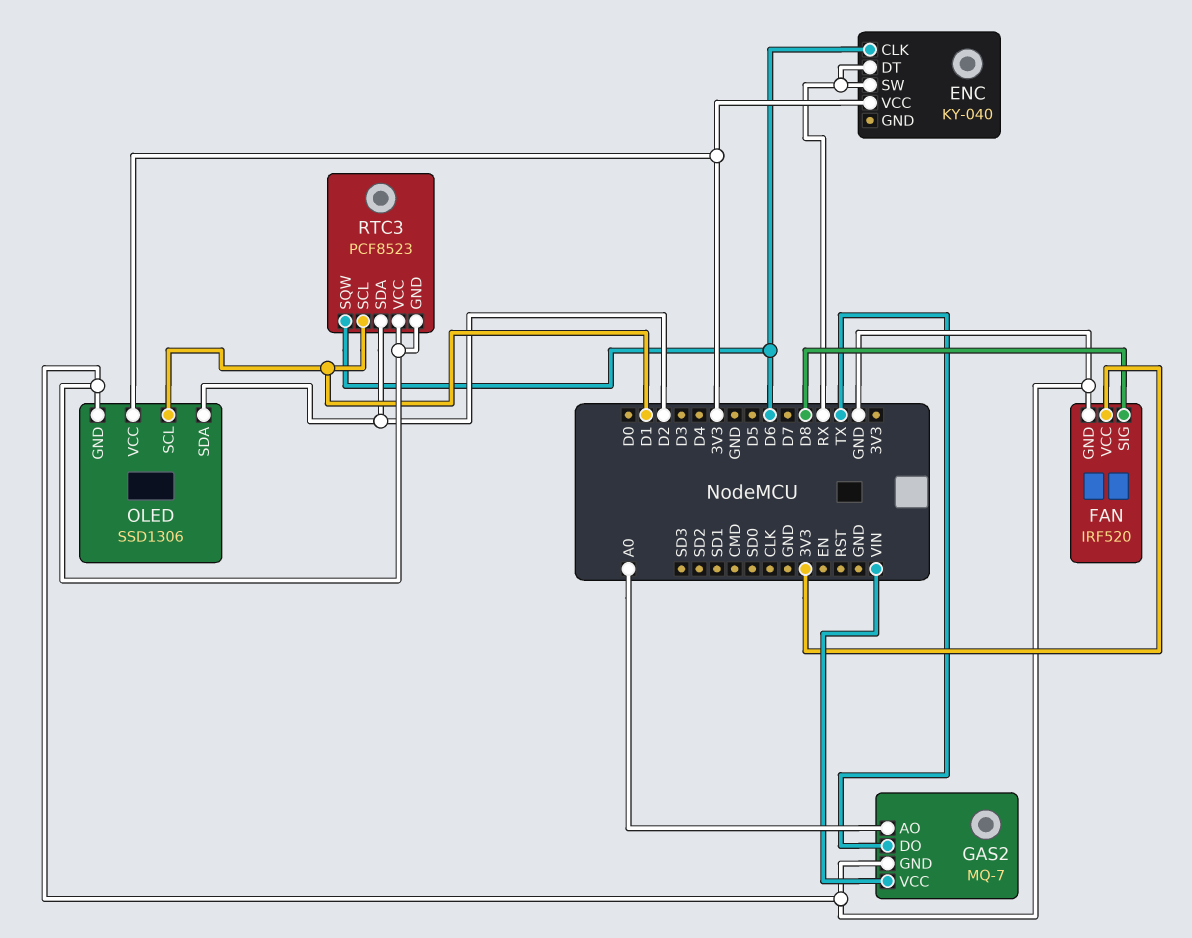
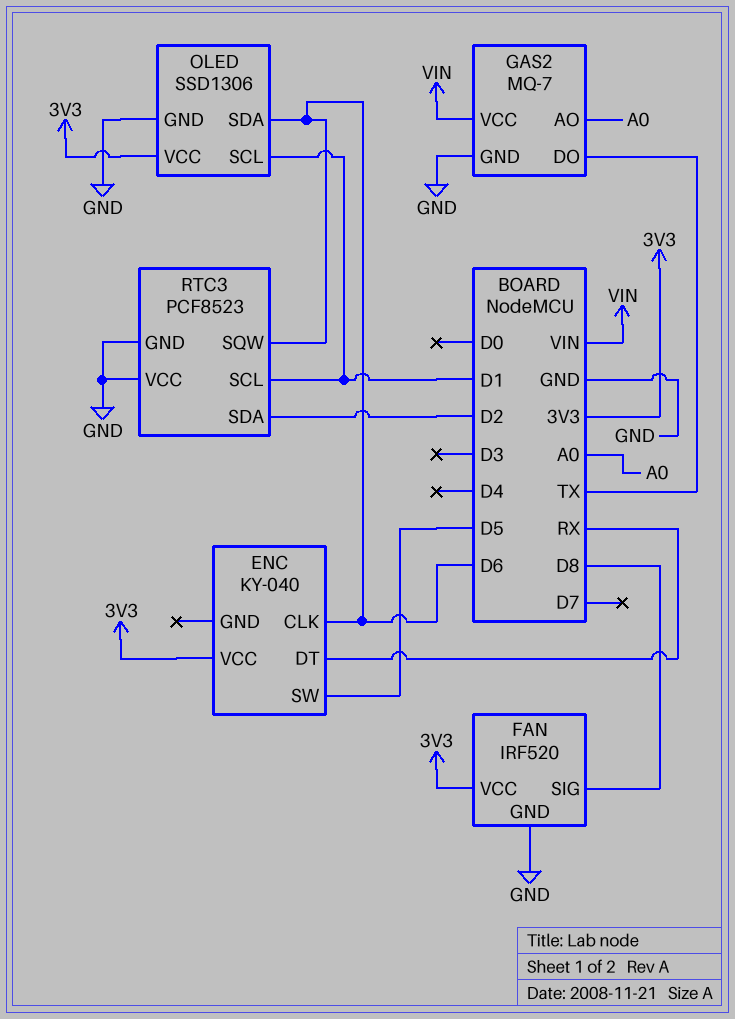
ENC pin SW: RX -> D5
OLED pin SDA: D2 -> D6

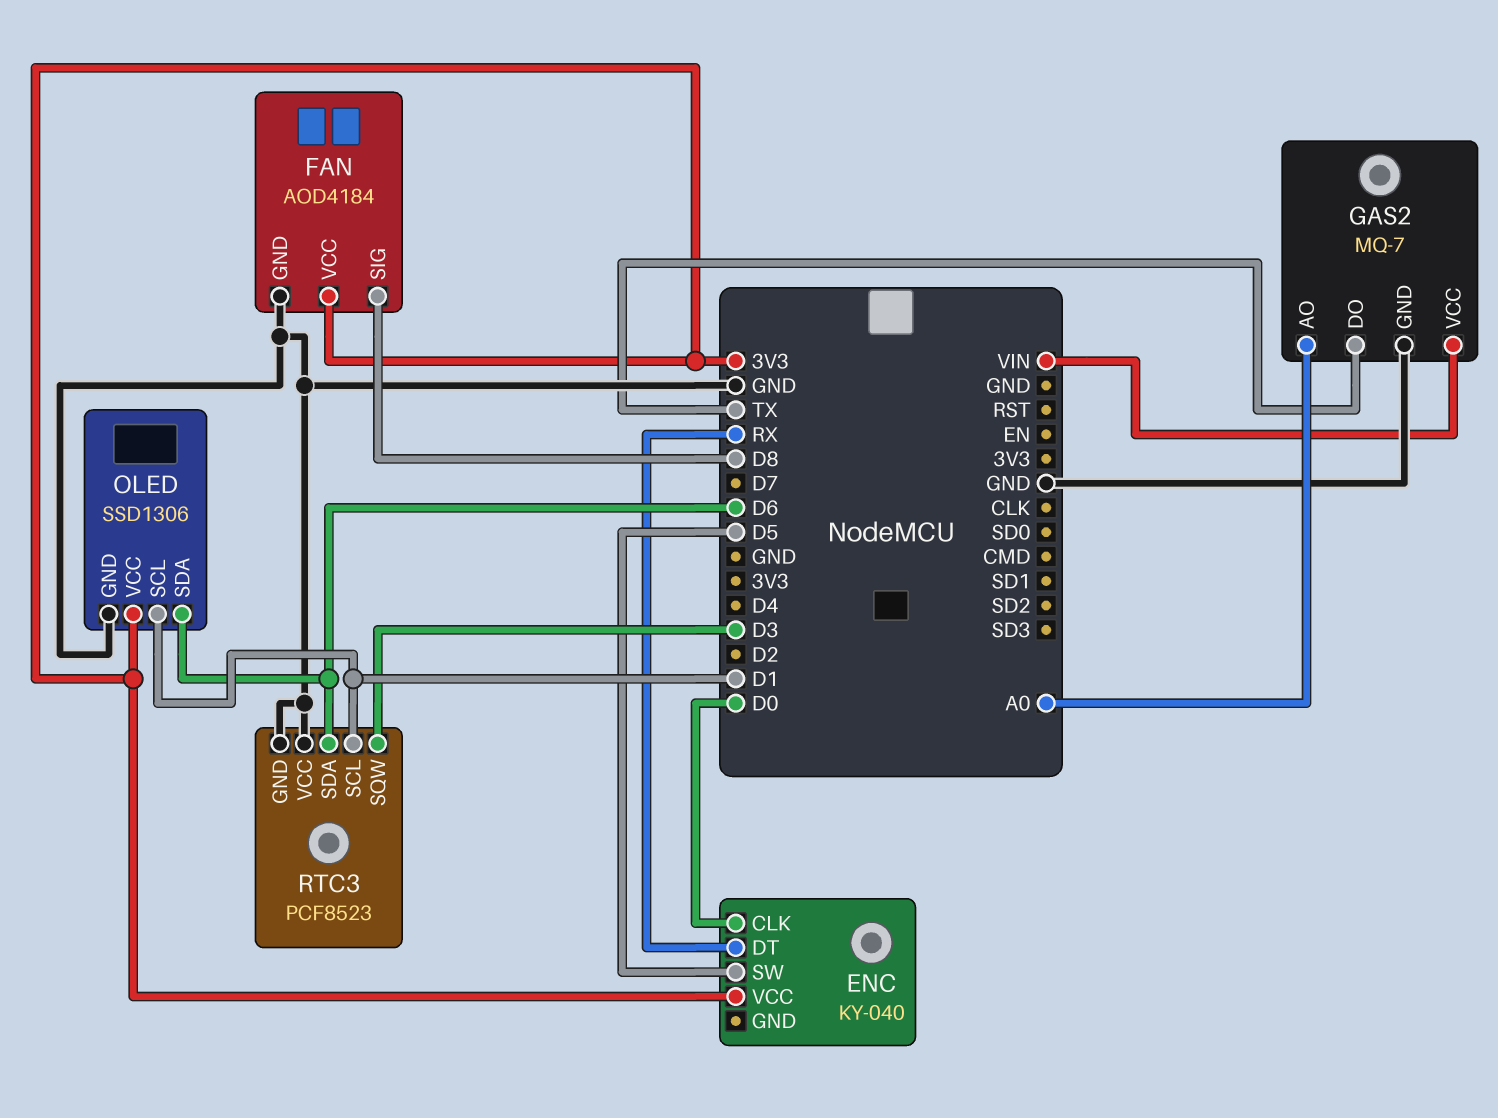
ENC pin CLK: D6 -> D0
FAN: IRF520 -> AOD4184
RTC3 pin SDA: D2 -> D6
RTC3 pin SQW: D6 -> D3

